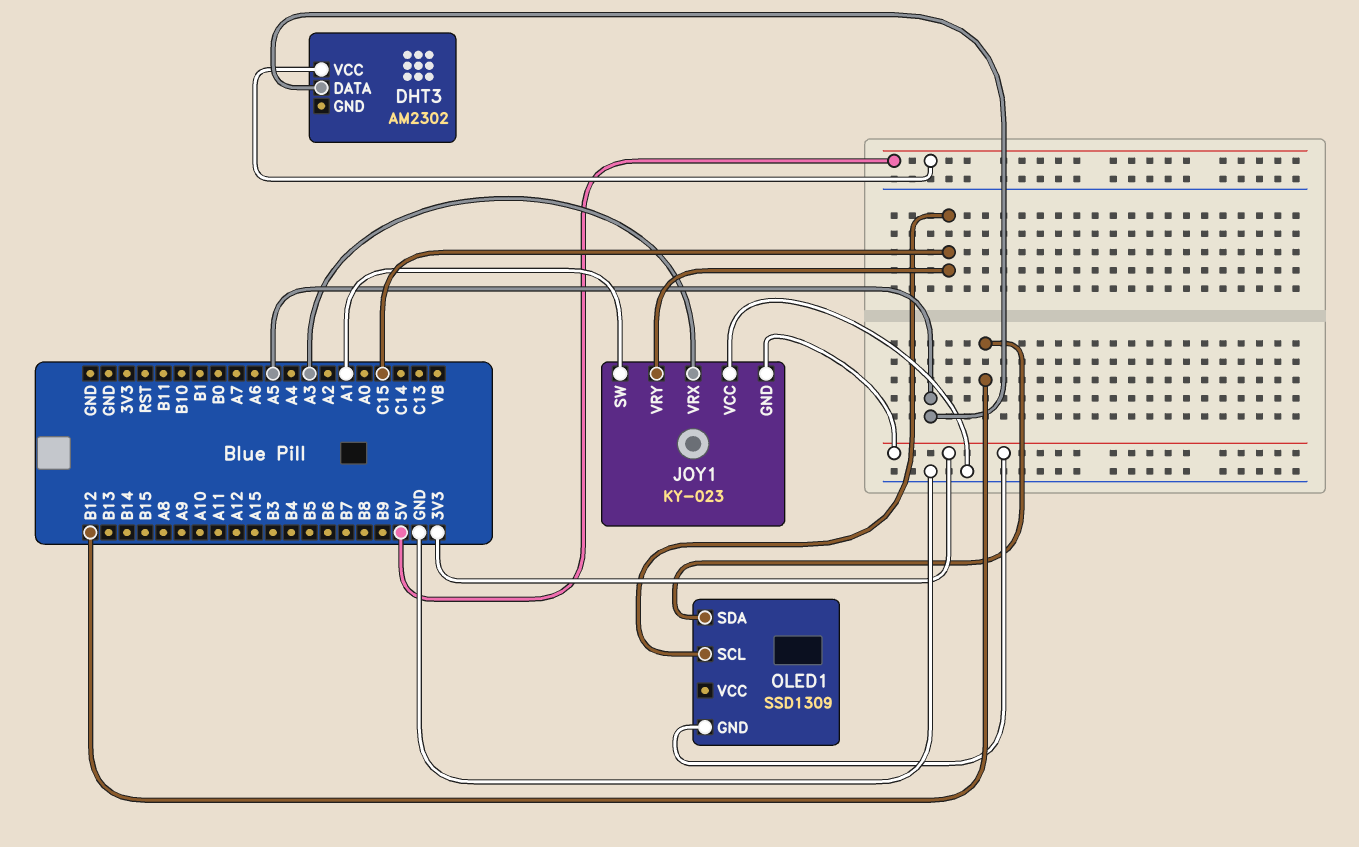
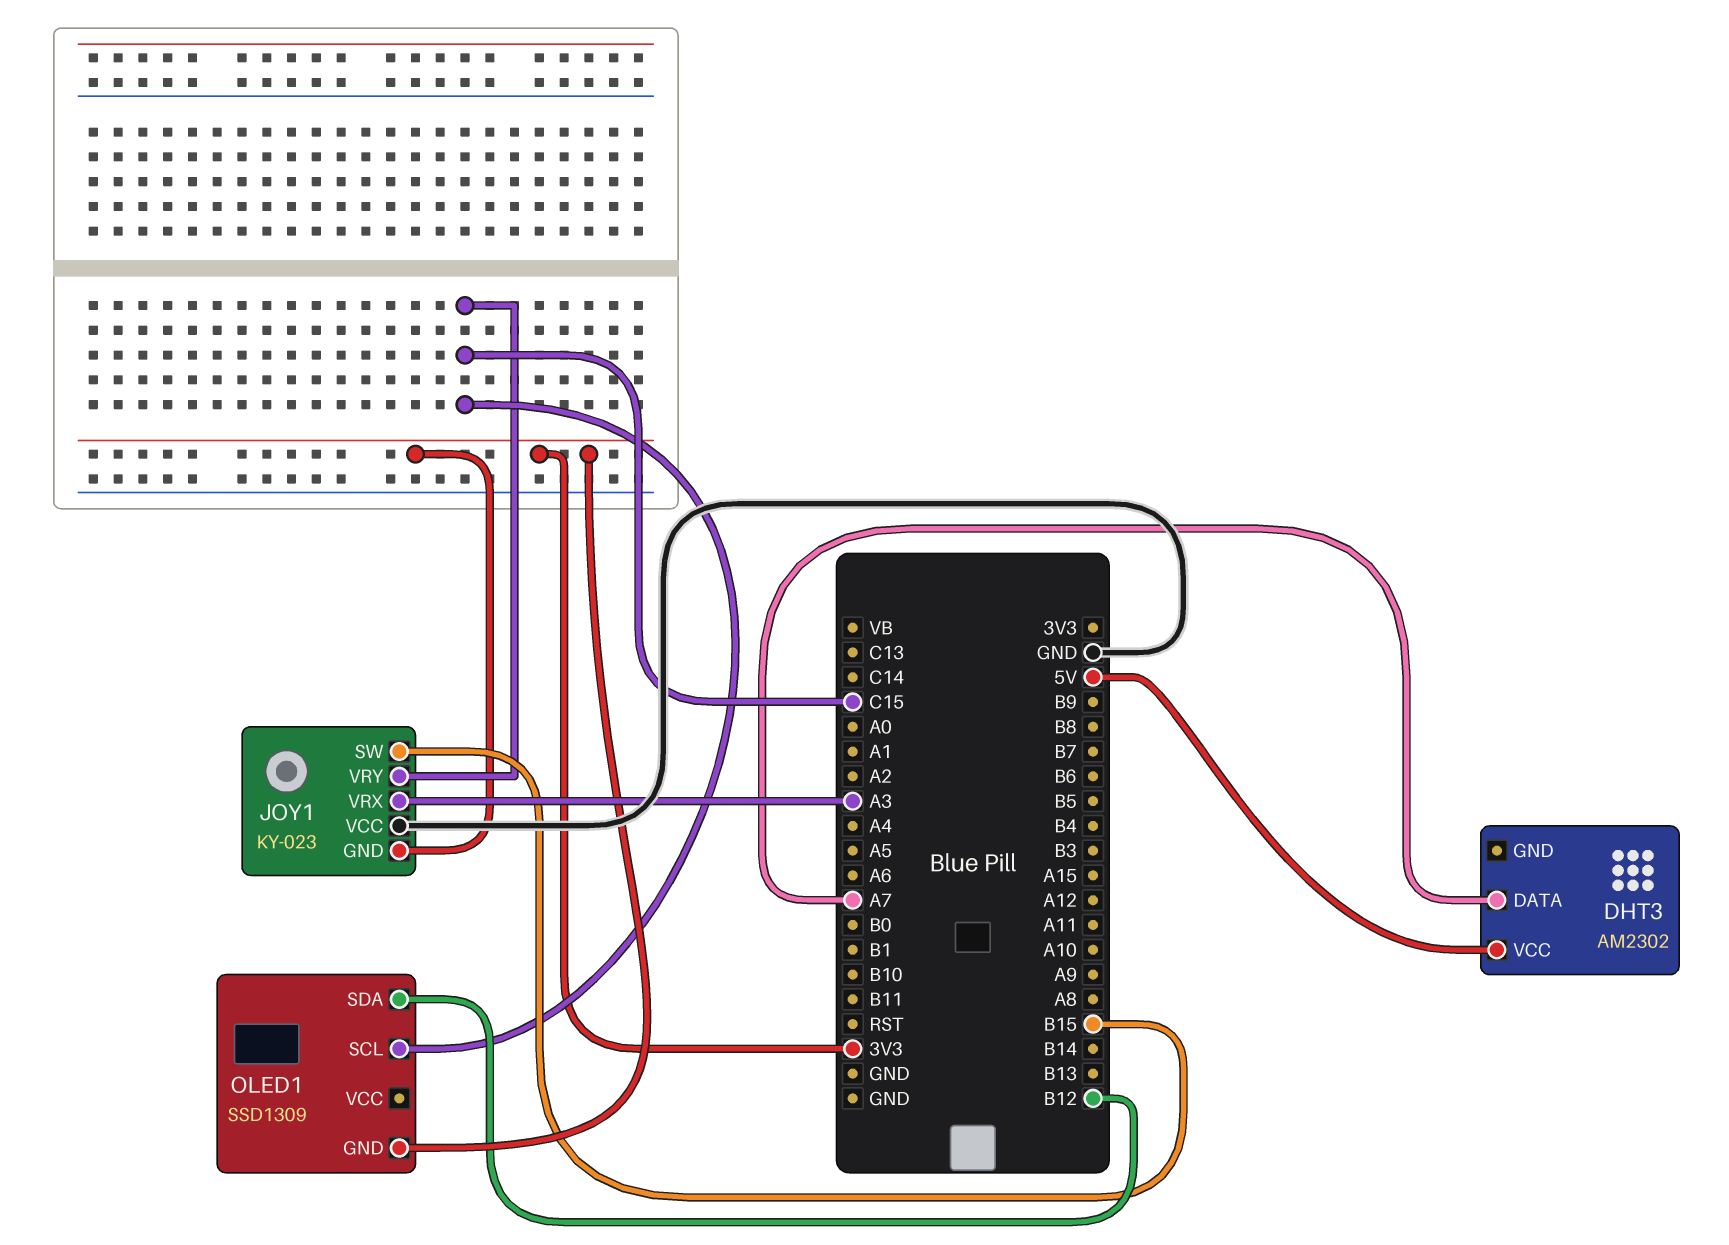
DHT3 pin DATA: A5 -> A7
JOY1 pin SW: A1 -> B15

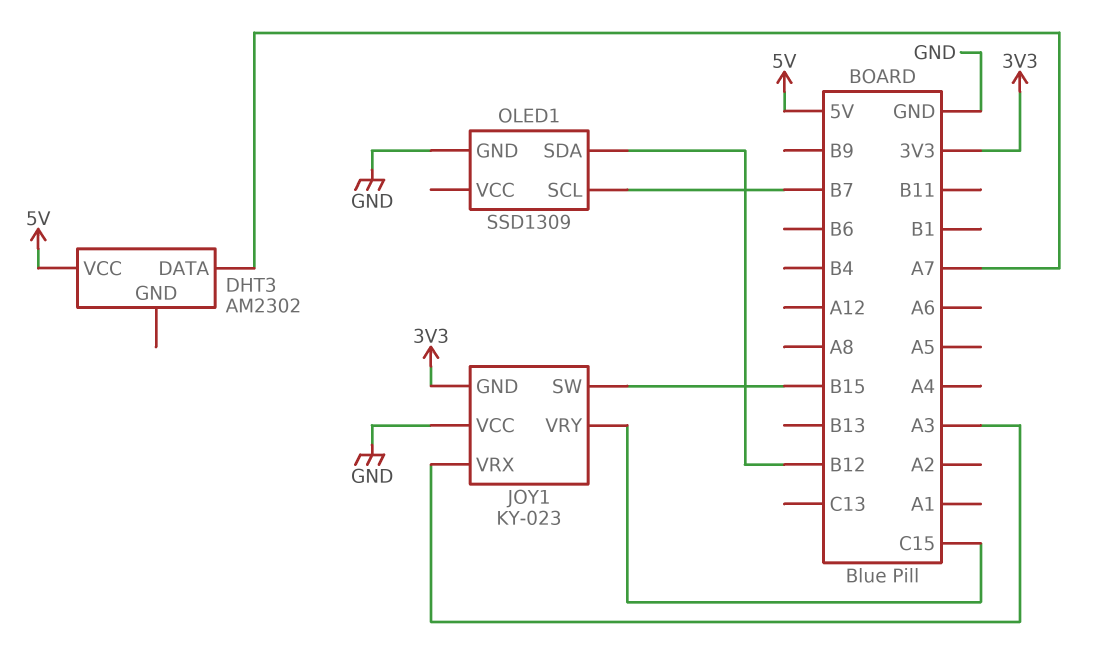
OLED1 pin GND: 3V3 -> GND
OLED1 pin SCL: C15 -> B7

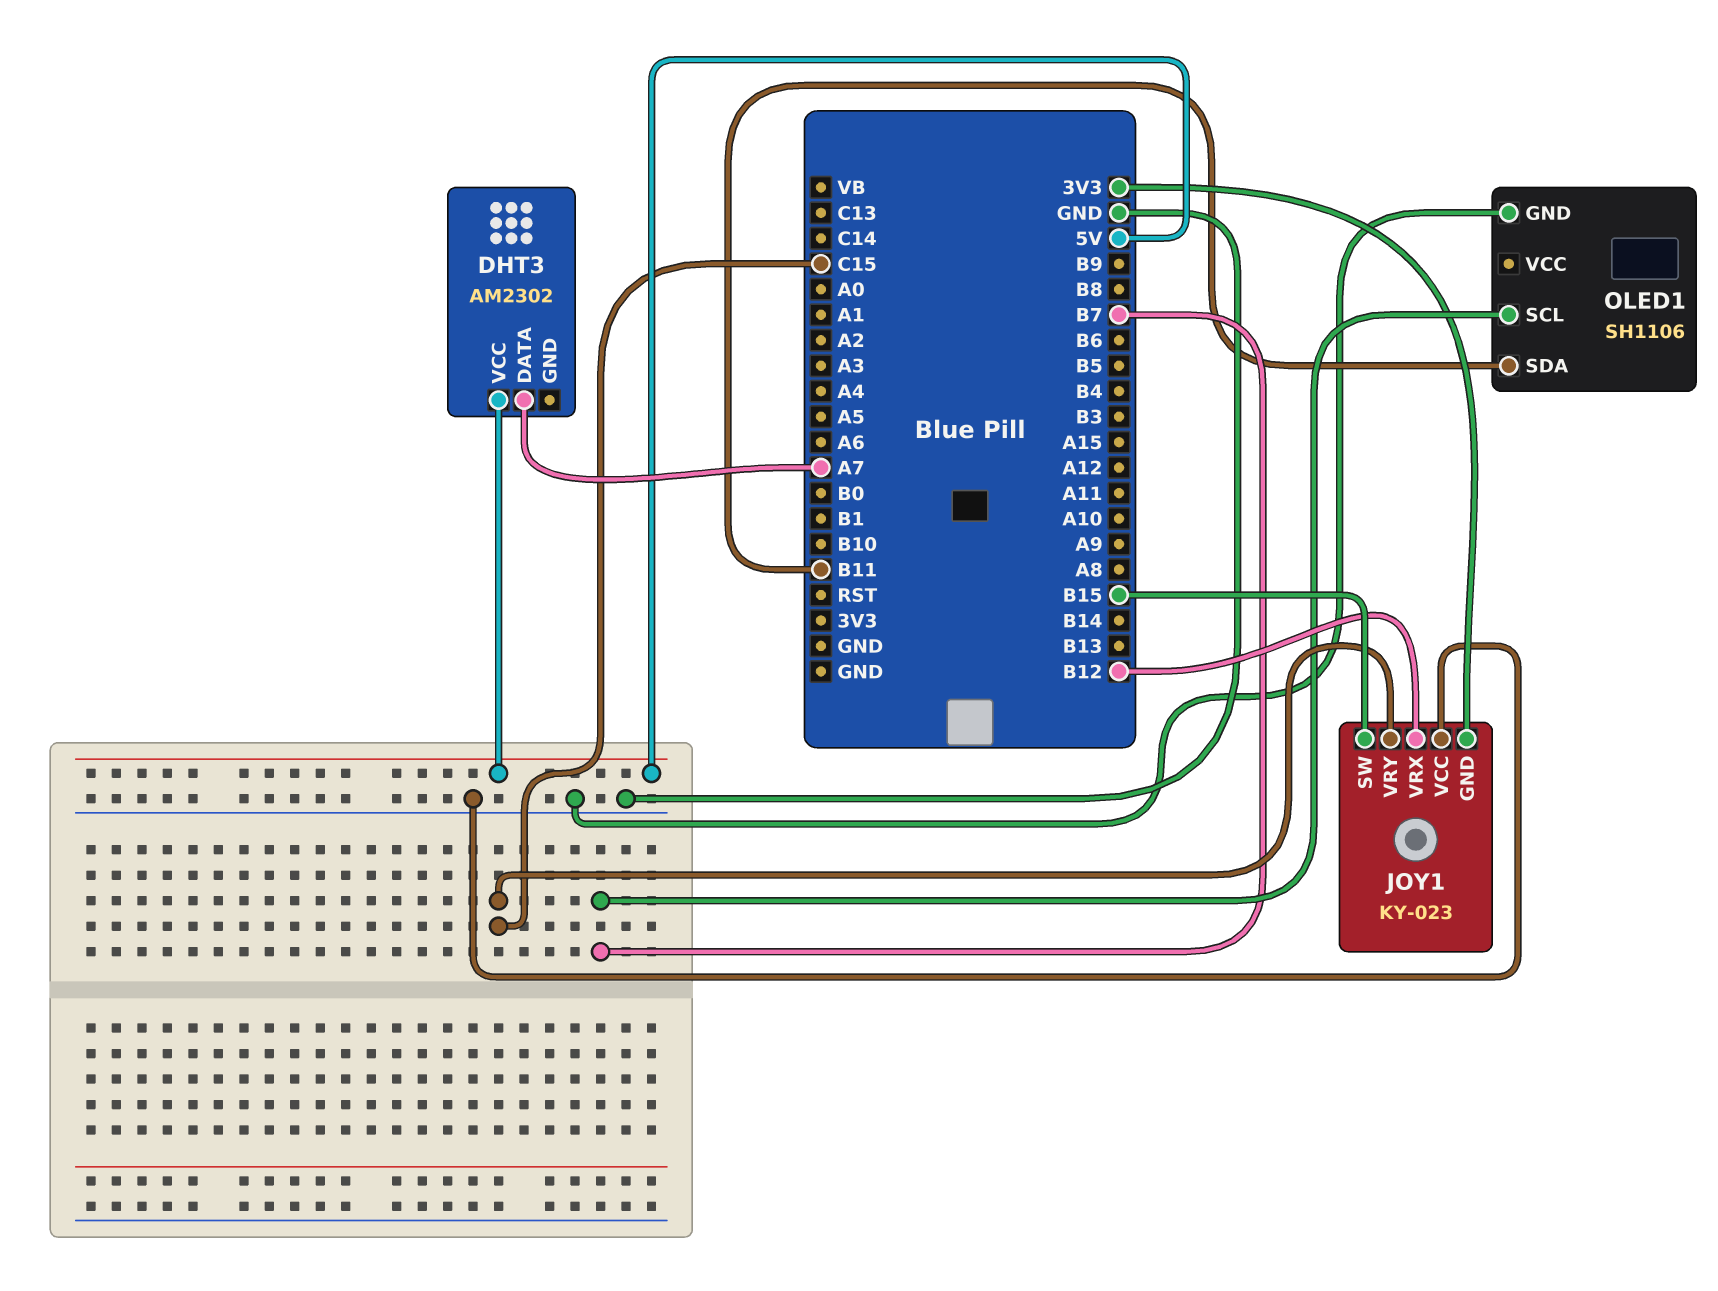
JOY1 pin VRX: A3 -> B12
OLED1: SSD1309 -> SH1106
OLED1 pin SDA: B12 -> B11

